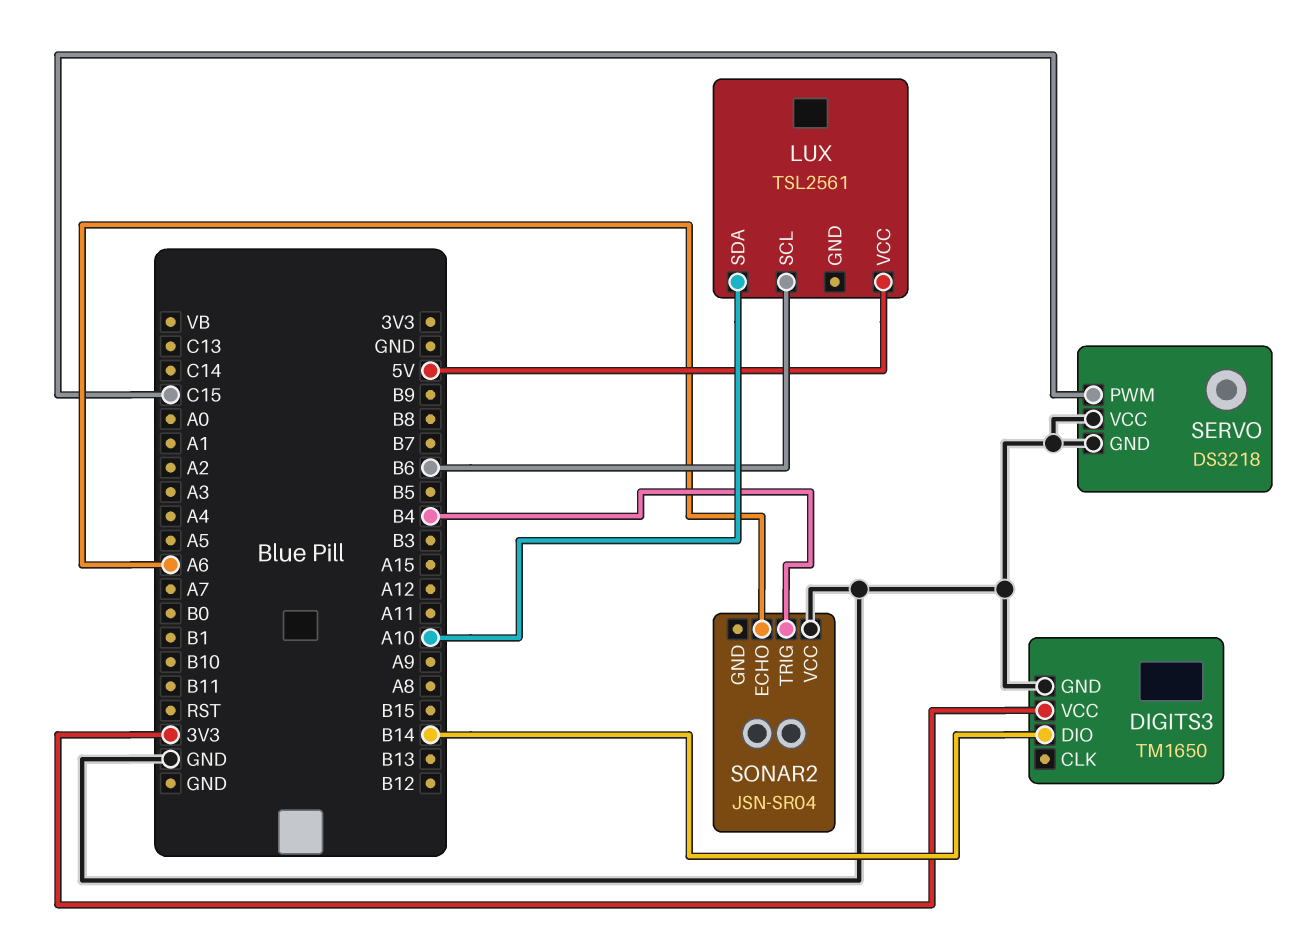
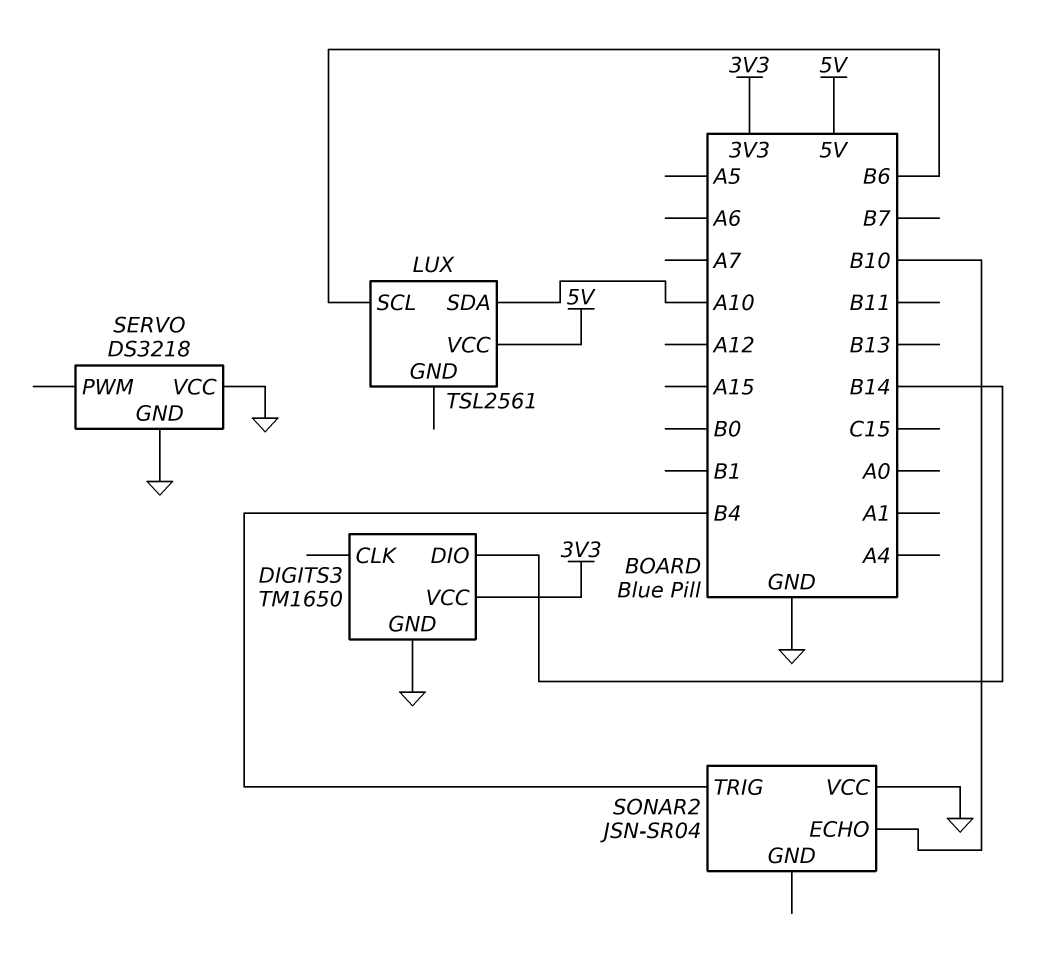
SERVO pin PWM: C15 -> none
SONAR2 pin ECHO: A6 -> B10

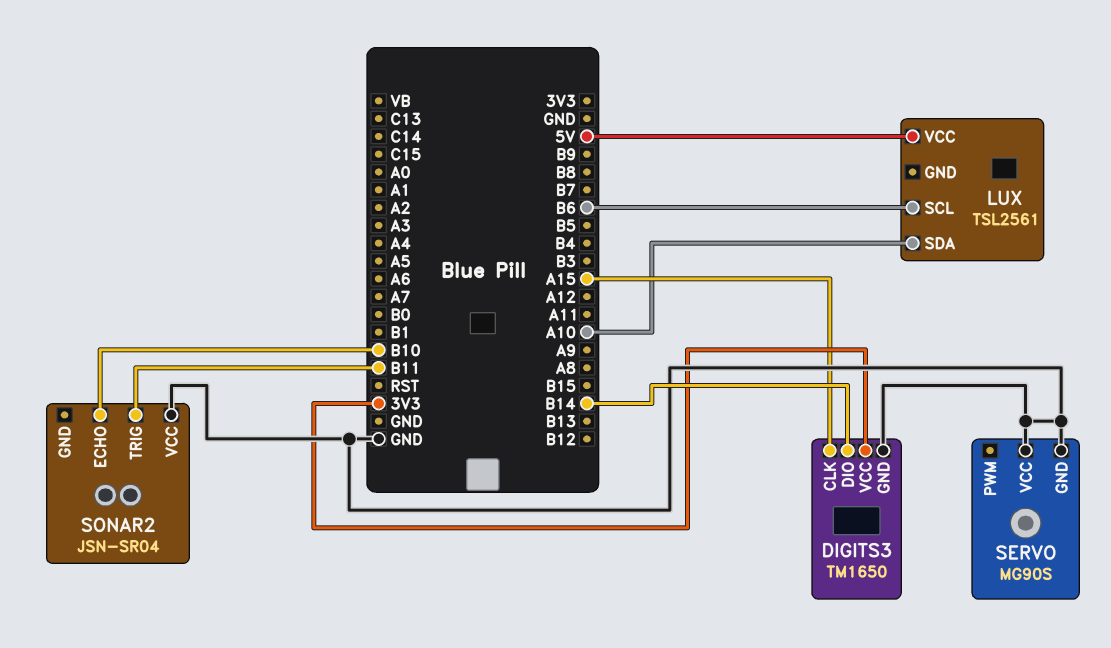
DIGITS3 pin CLK: none -> A15
SERVO: DS3218 -> MG90S
SONAR2 pin TRIG: B4 -> B11

